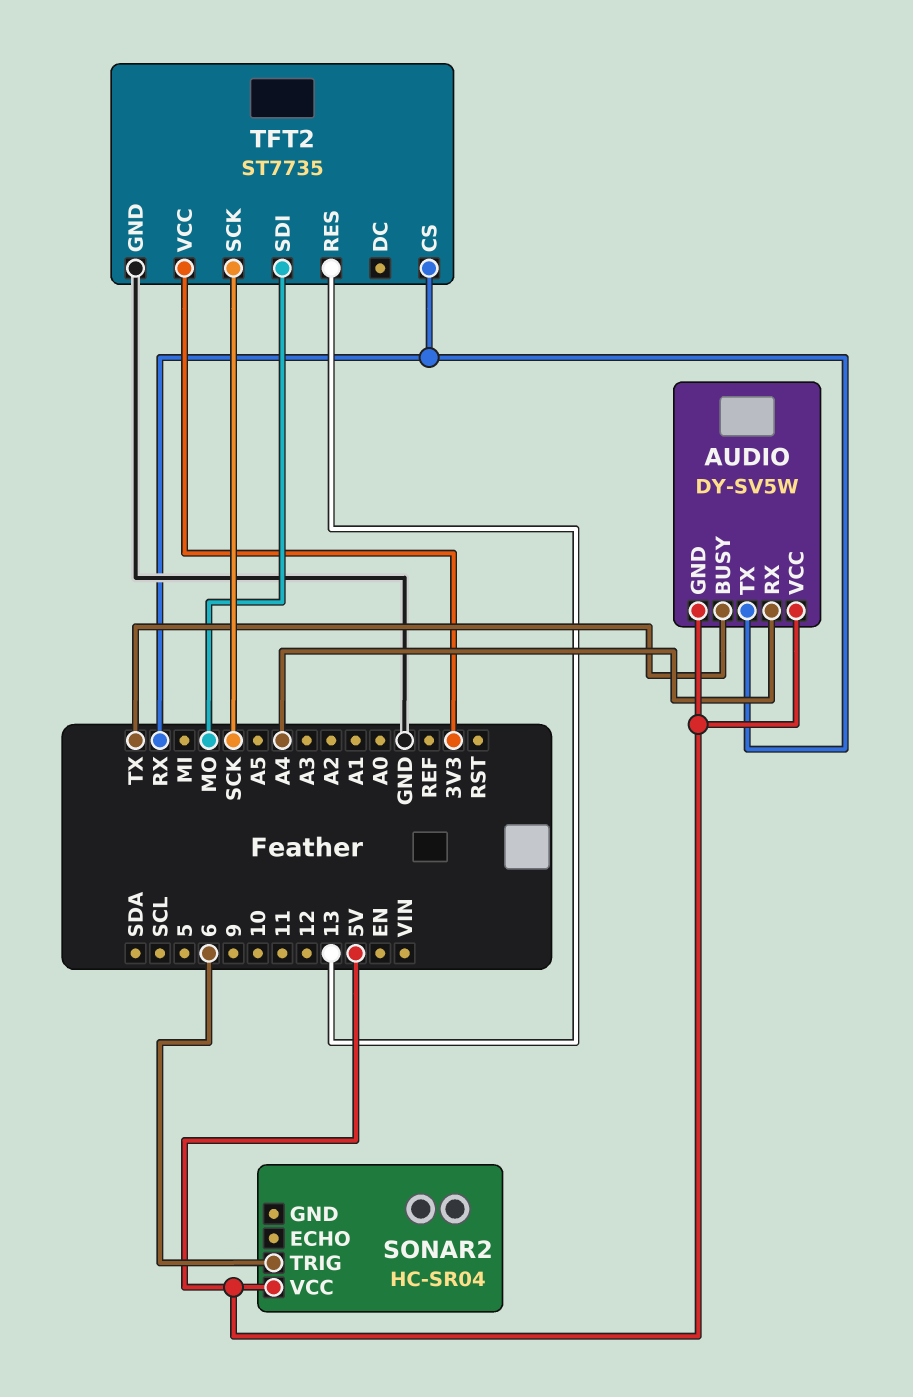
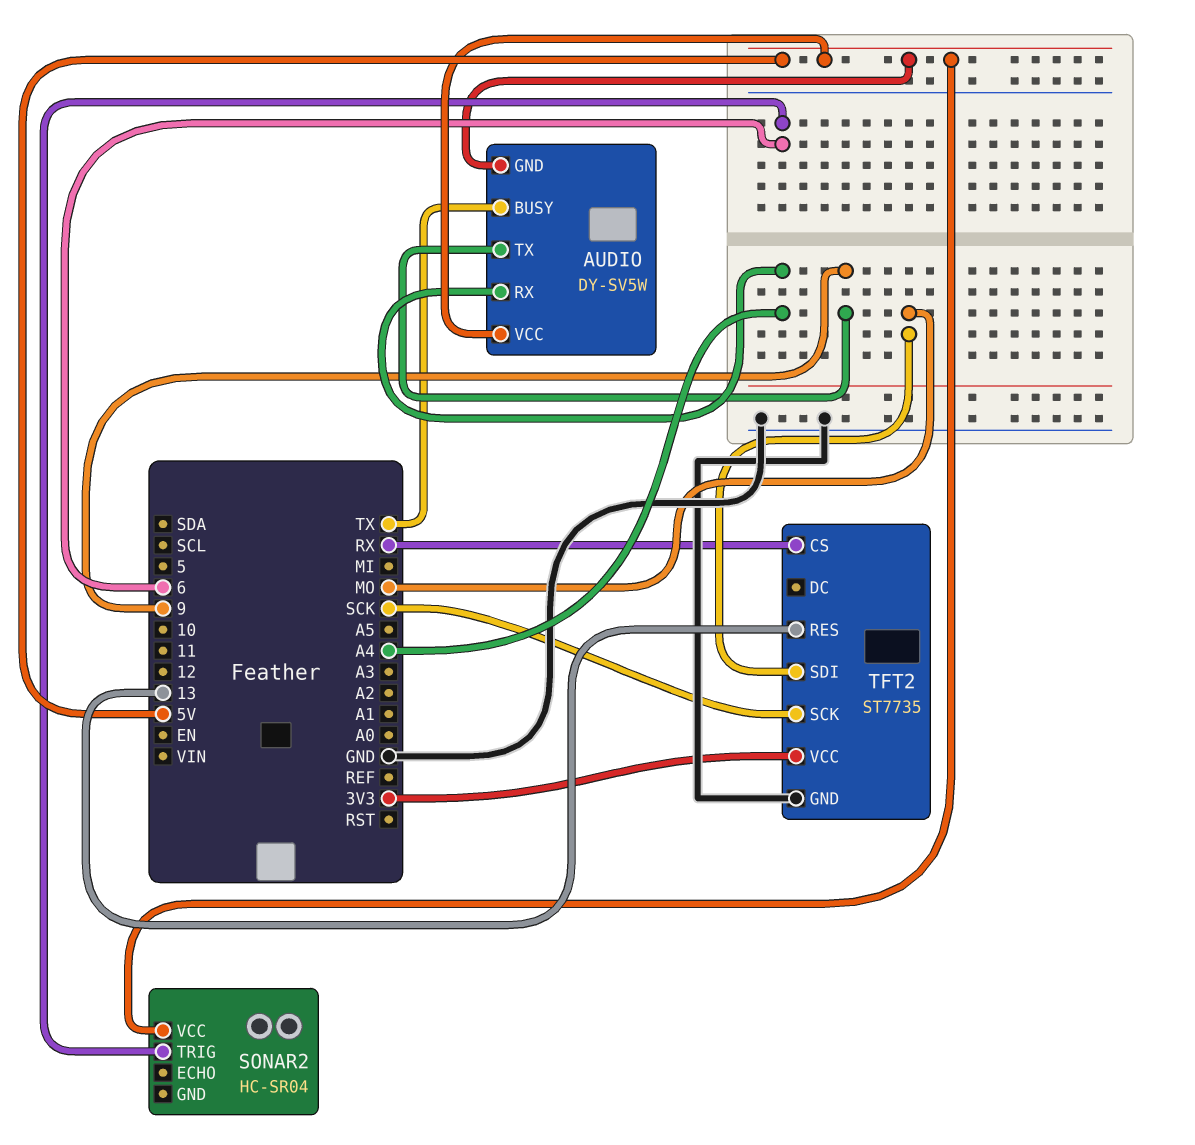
AUDIO pin TX: RX -> 9

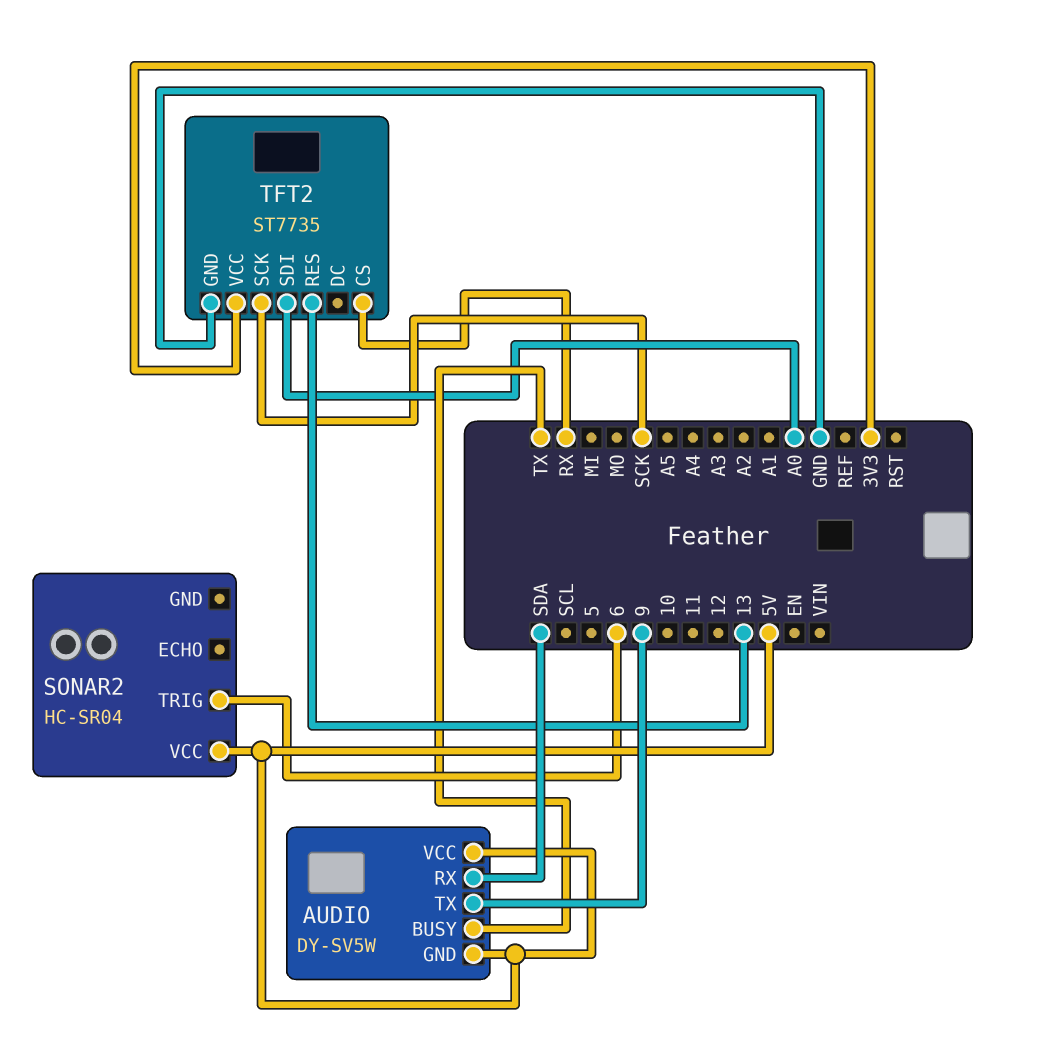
AUDIO pin RX: A4 -> SDA
TFT2 pin SDI: MO -> A0

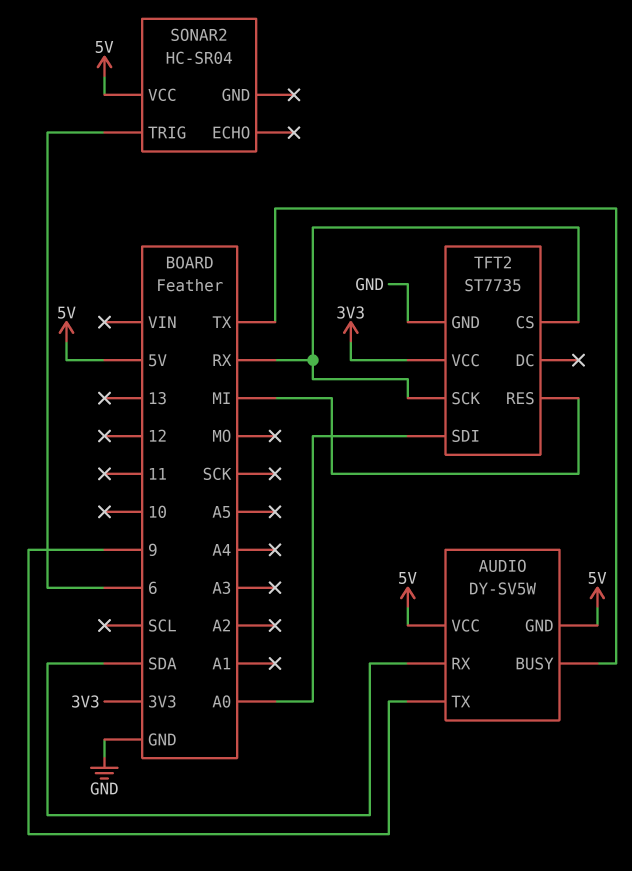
TFT2 pin RES: 13 -> MI
TFT2 pin SCK: SCK -> RX

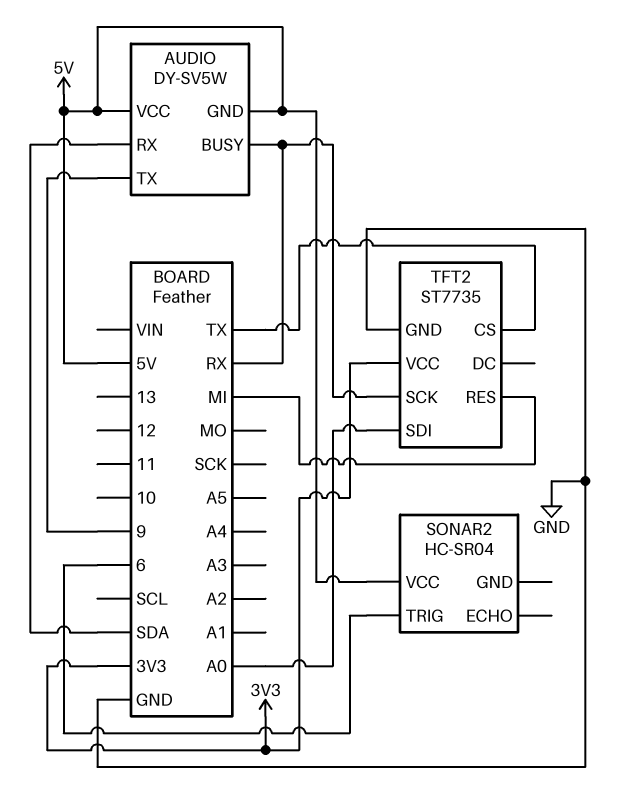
AUDIO pin BUSY: TX -> RX
TFT2 pin CS: RX -> TX

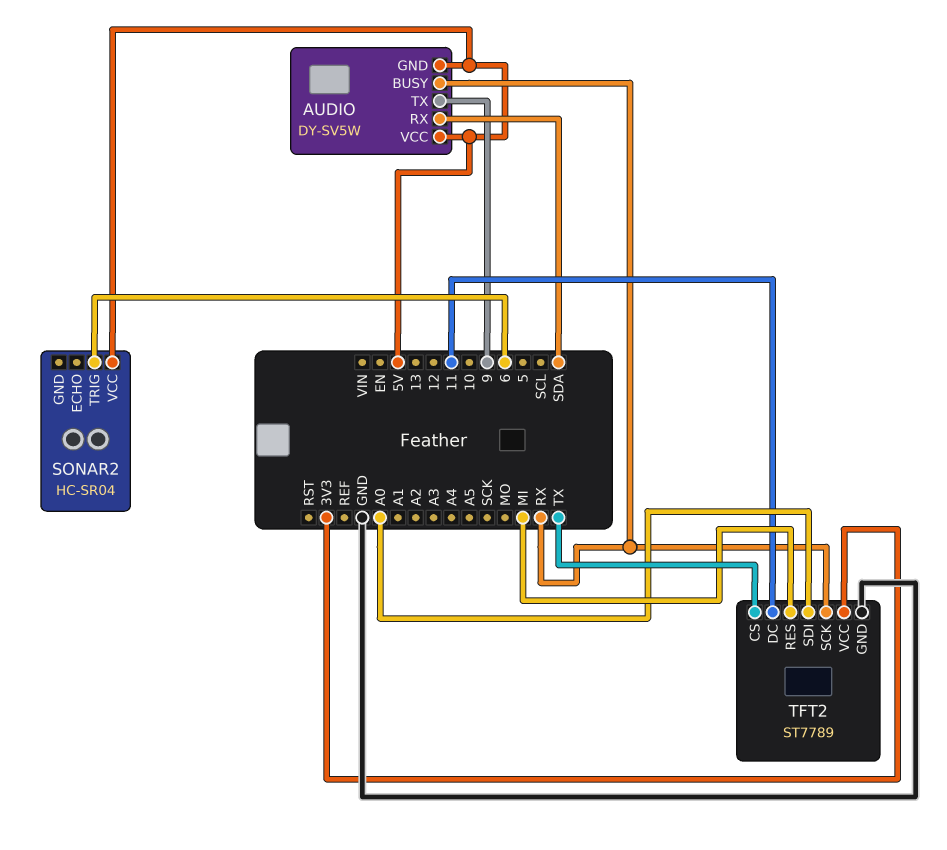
TFT2: ST7735 -> ST7789
TFT2 pin DC: none -> 11

